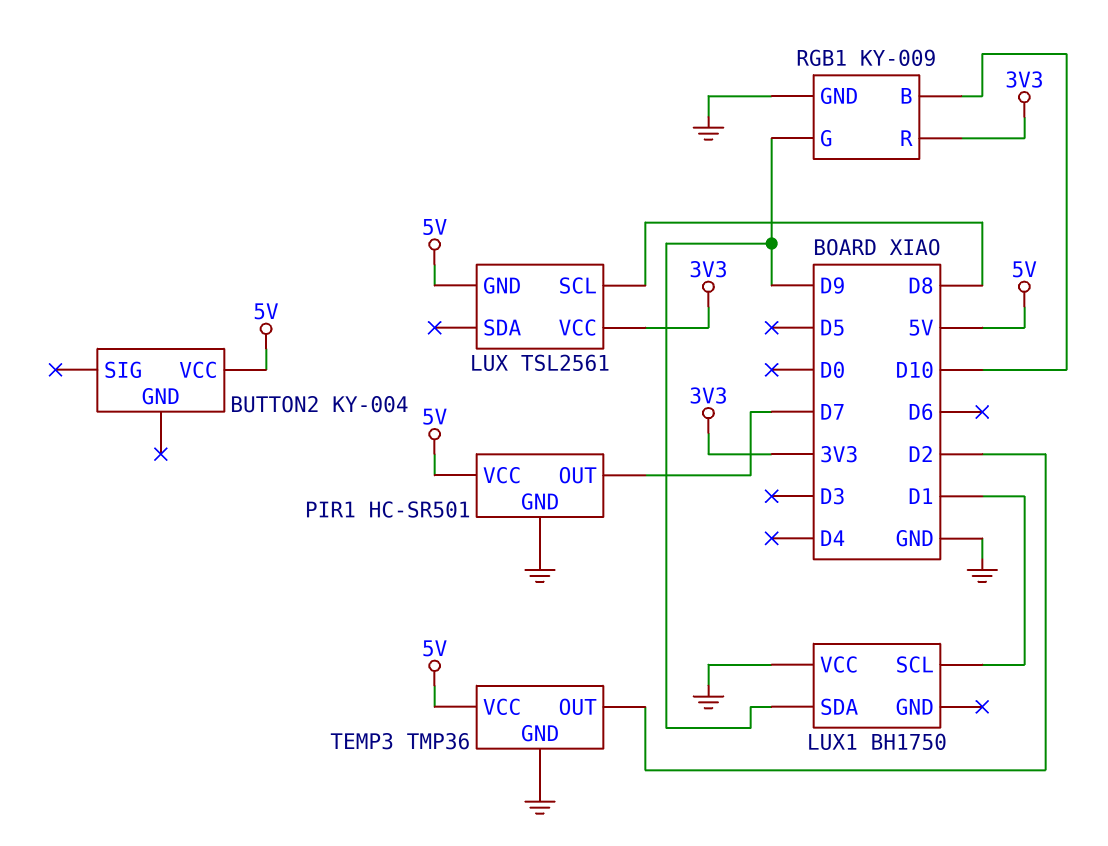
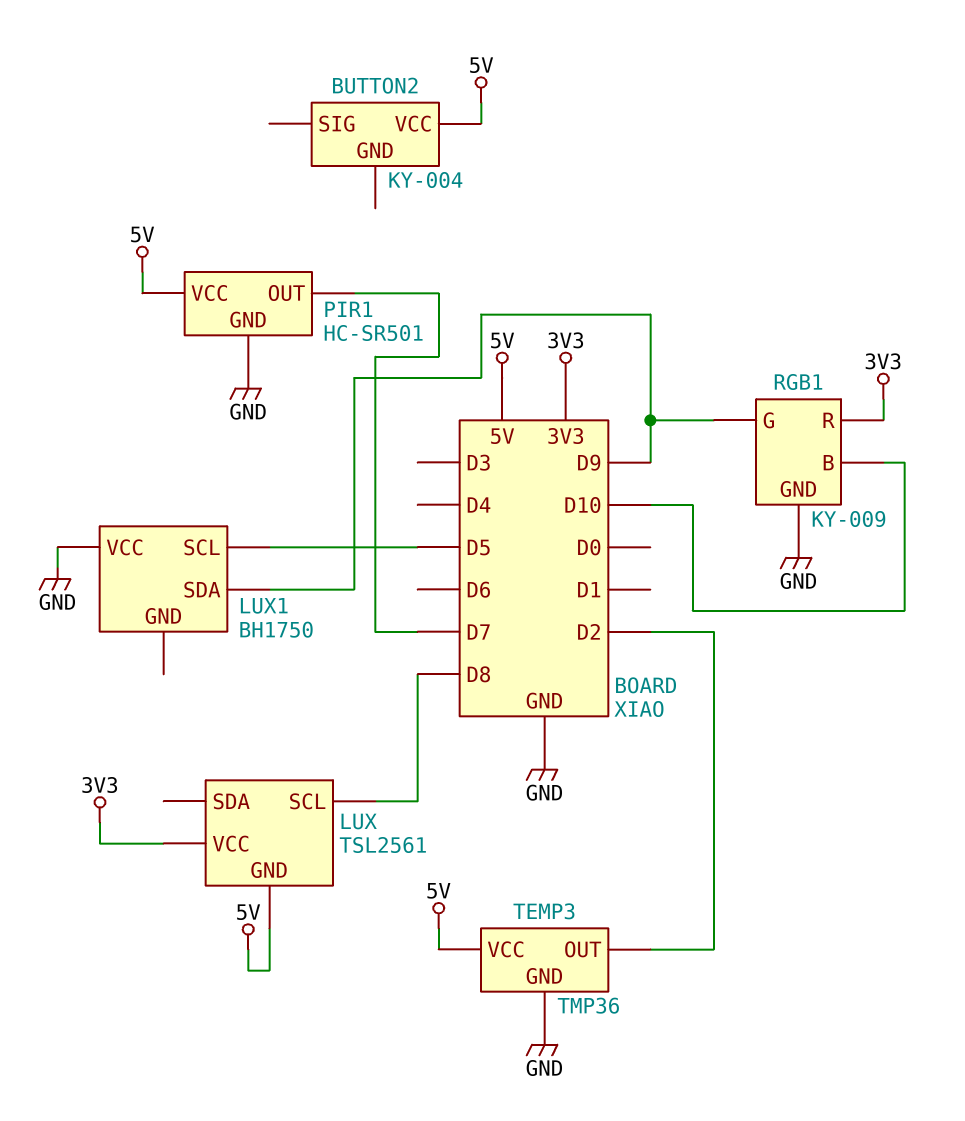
LUX1 pin SCL: D1 -> D5

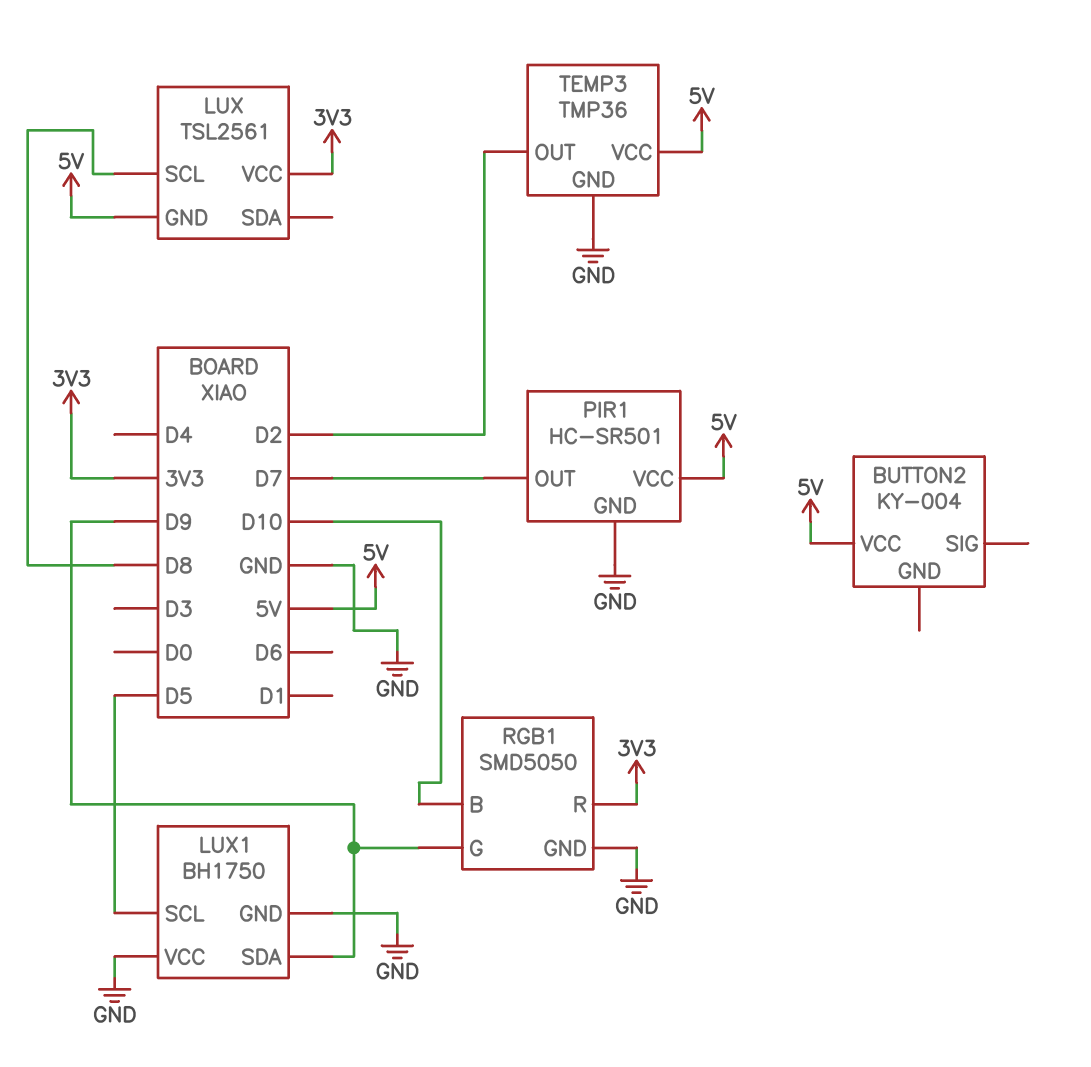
LUX1 pin GND: none -> GND
RGB1: KY-009 -> SMD5050

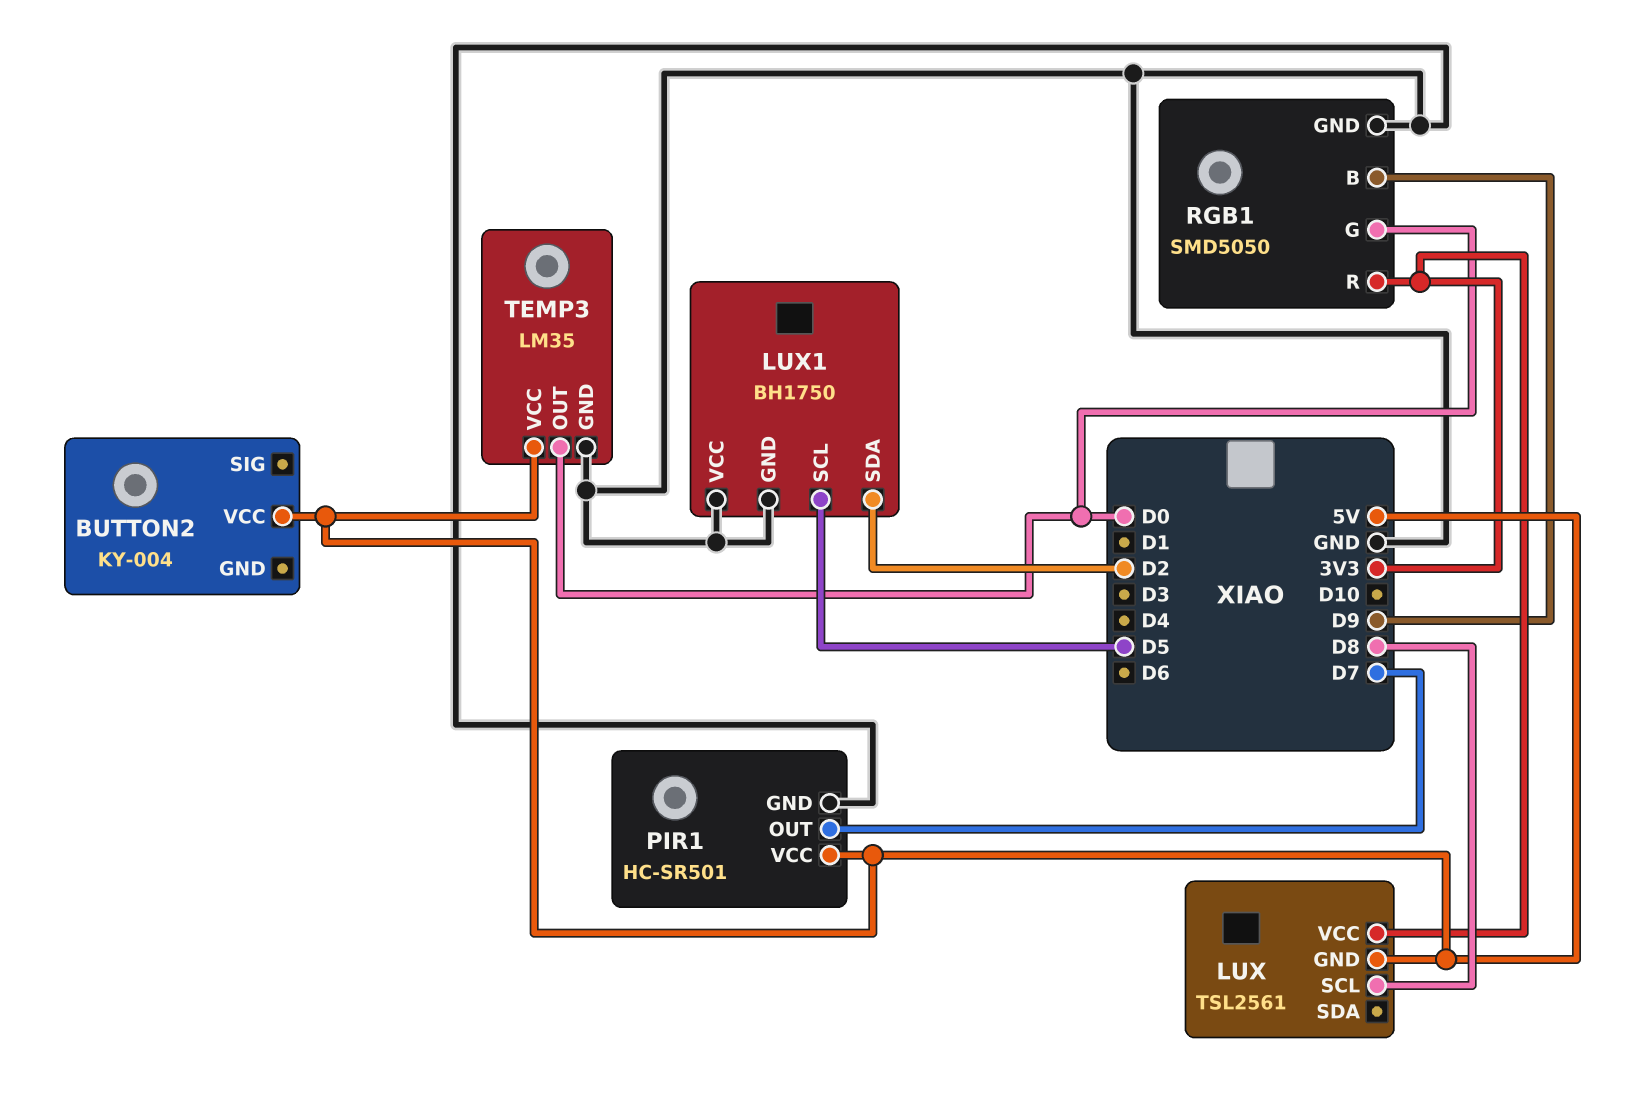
LUX1 pin SDA: D9 -> D2
RGB1 pin B: D10 -> D9
RGB1 pin G: D9 -> D0
TEMP3: TMP36 -> LM35
TEMP3 pin OUT: D2 -> D0

